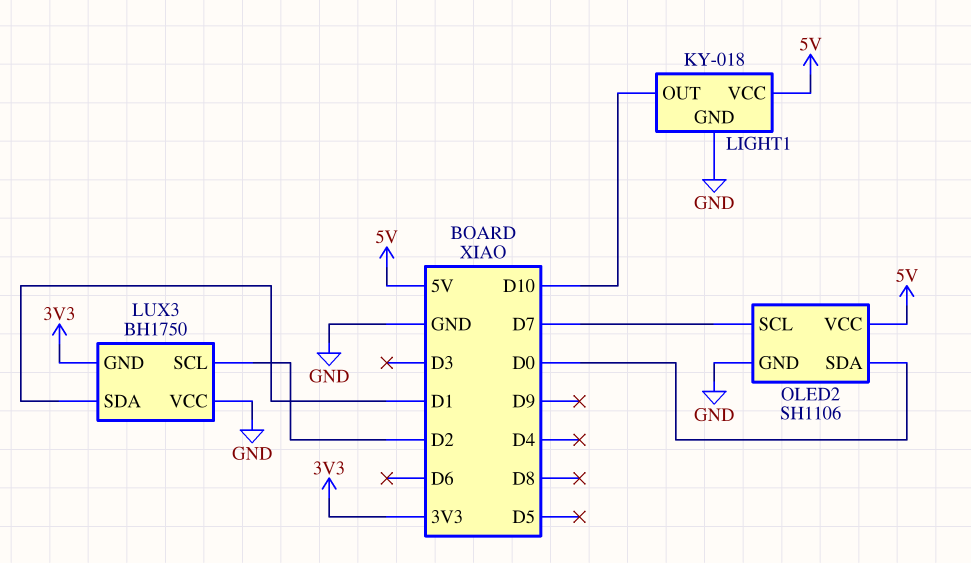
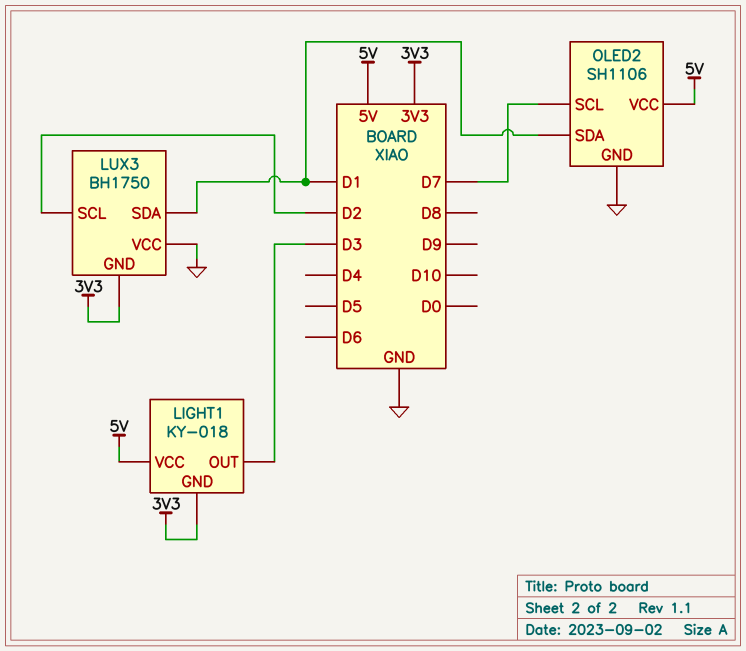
LIGHT1 pin GND: GND -> 3V3
LIGHT1 pin OUT: D10 -> D3
OLED2 pin SDA: D0 -> D1

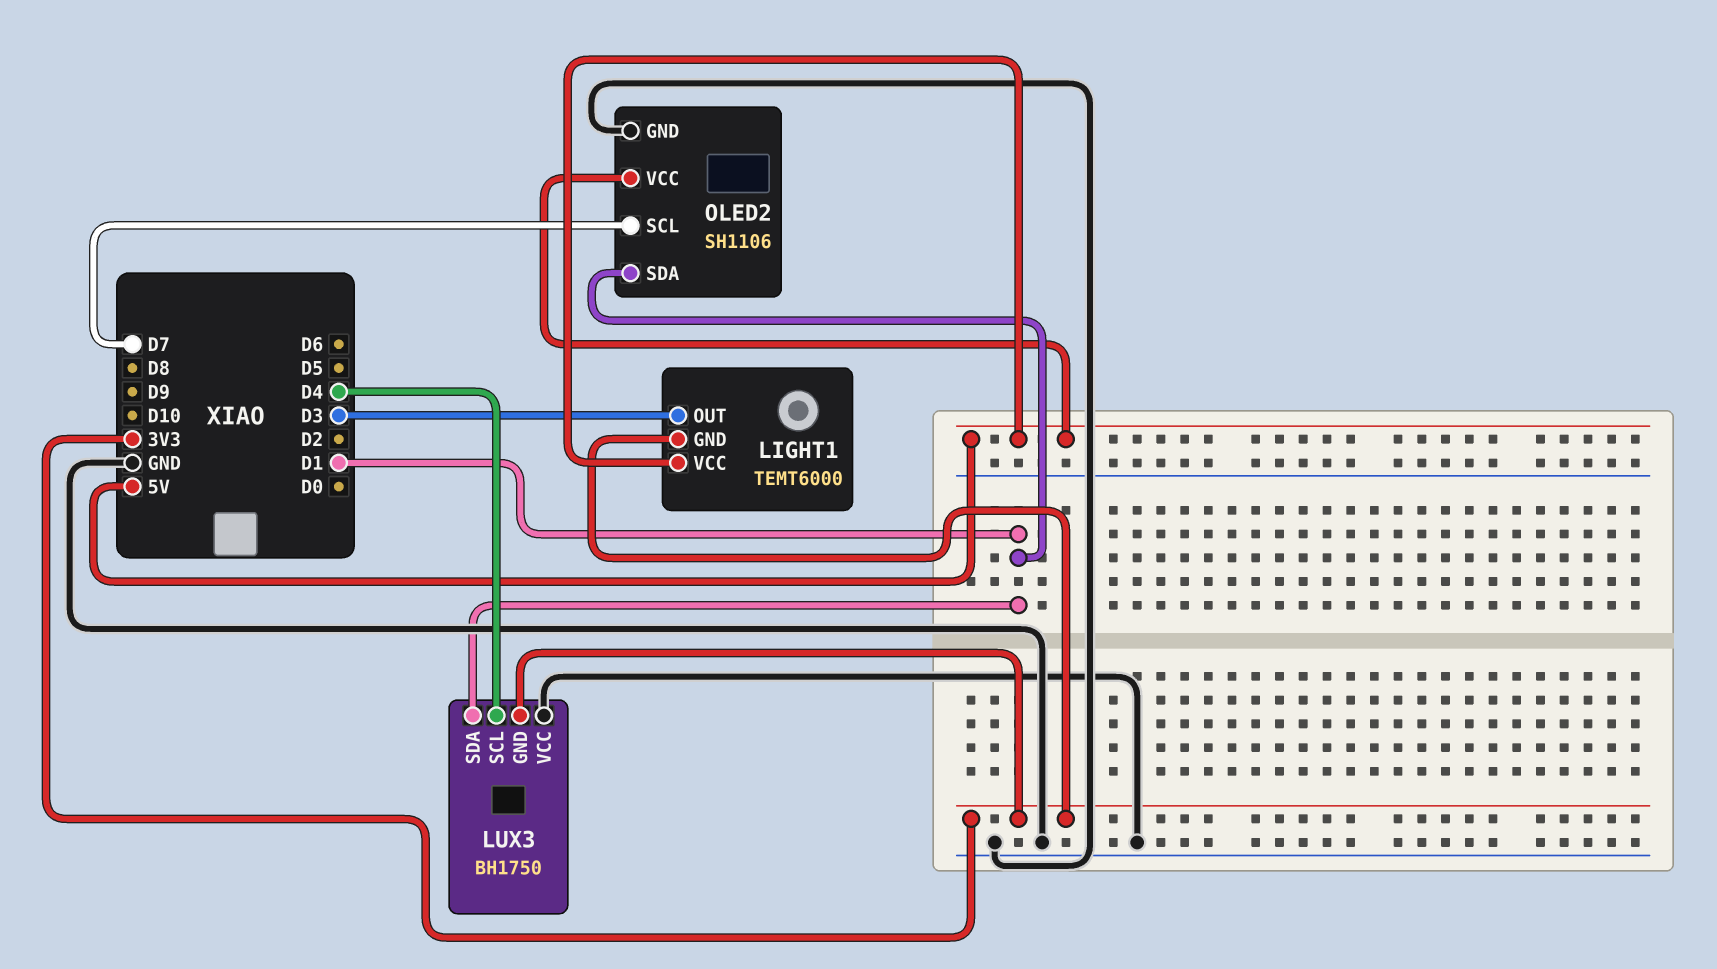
LIGHT1: KY-018 -> TEMT6000
LUX3 pin SCL: D2 -> D4

